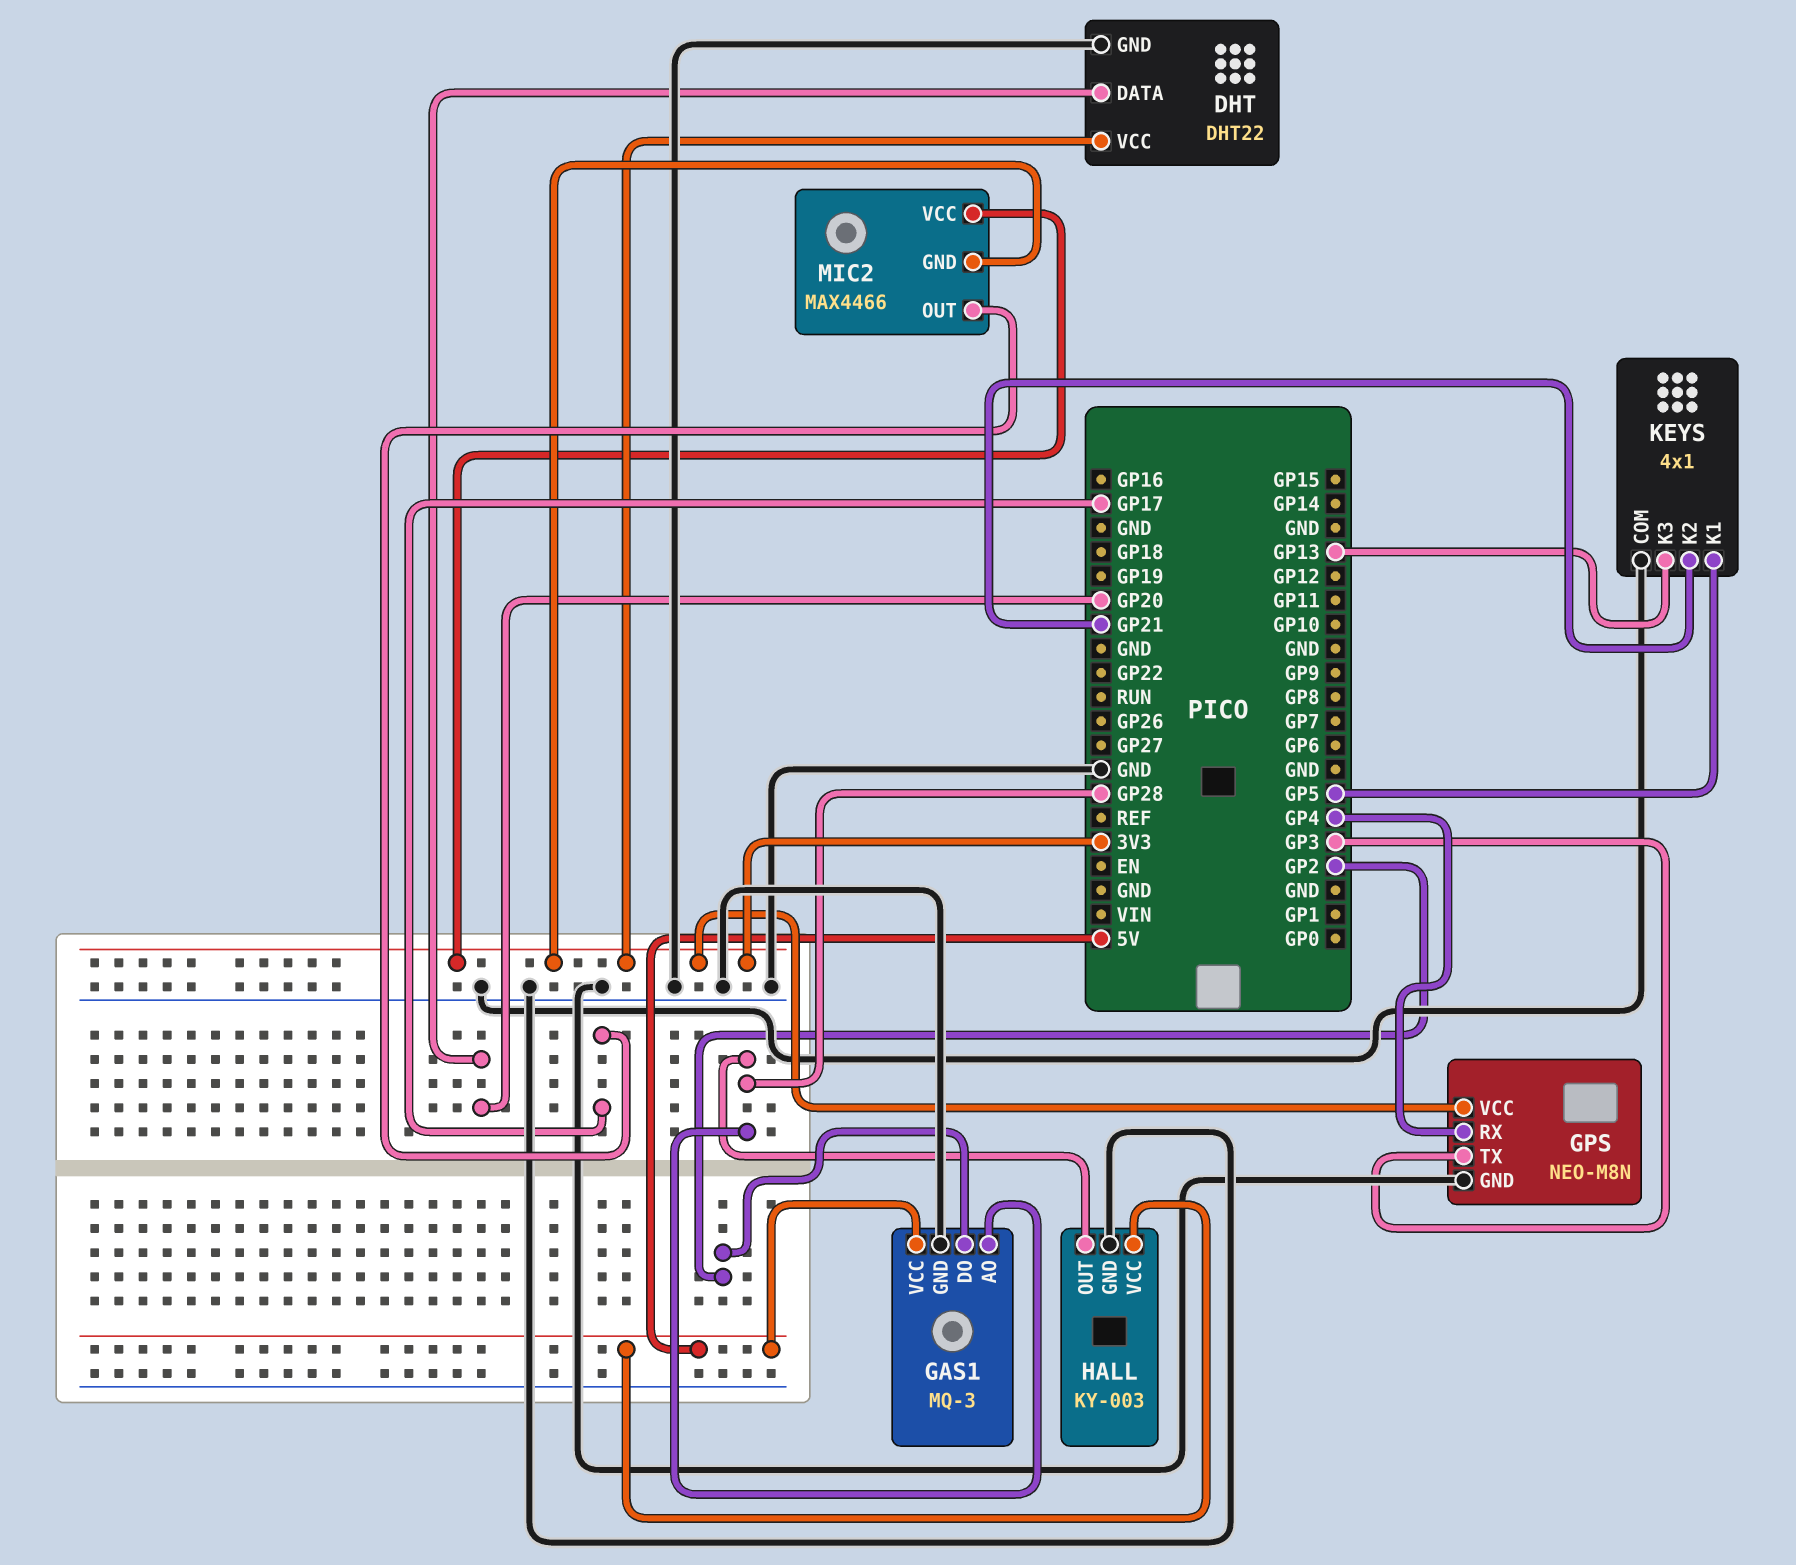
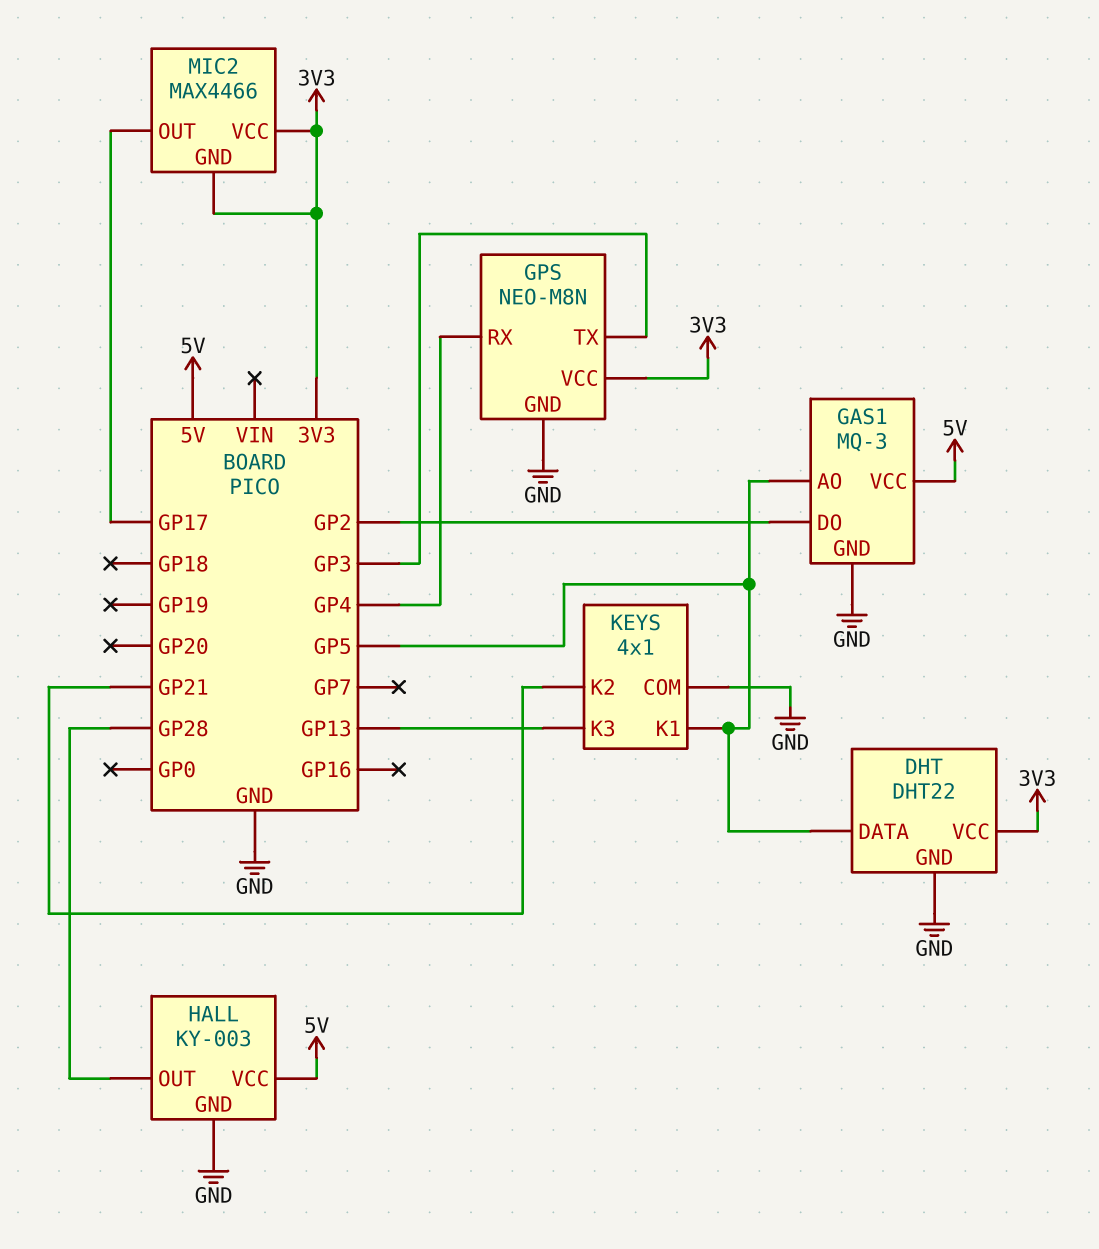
DHT pin DATA: GP20 -> GP5
GAS1 pin AO: GP28 -> GP5

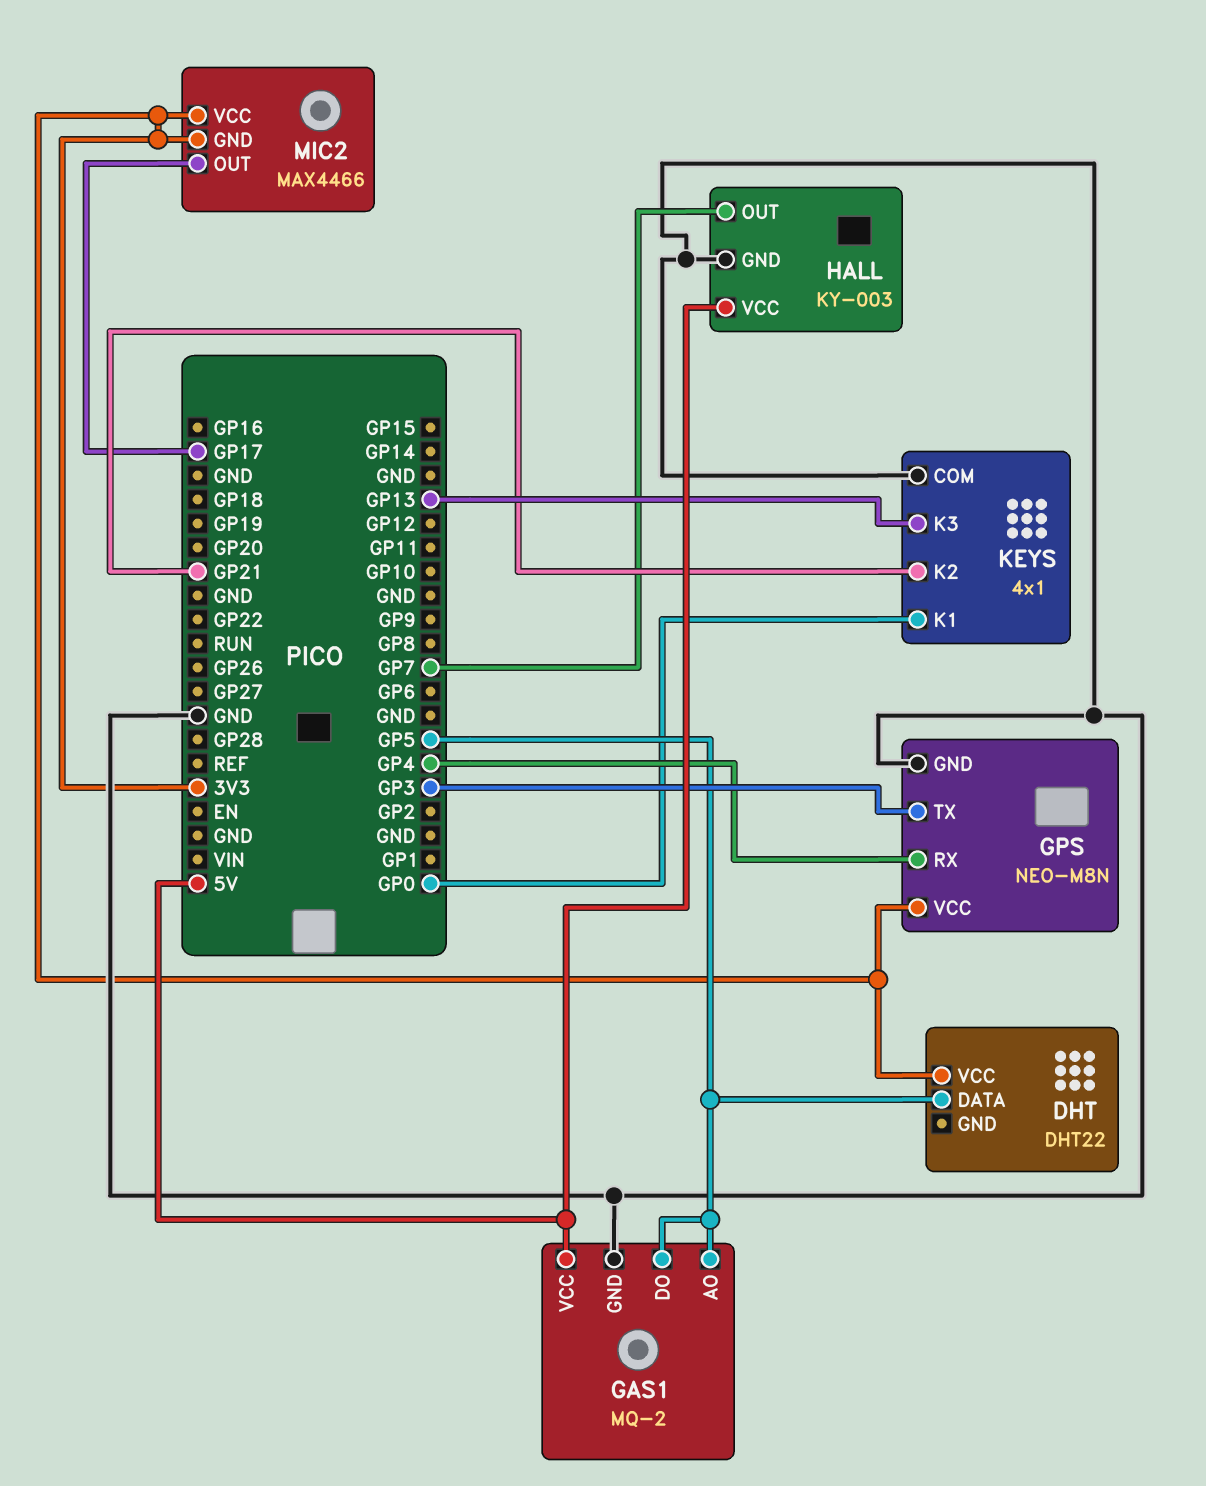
DHT pin GND: GND -> none
GAS1: MQ-3 -> MQ-2
GAS1 pin DO: GP2 -> GP5
HALL pin OUT: GP28 -> GP7
KEYS pin K1: GP5 -> GP0

